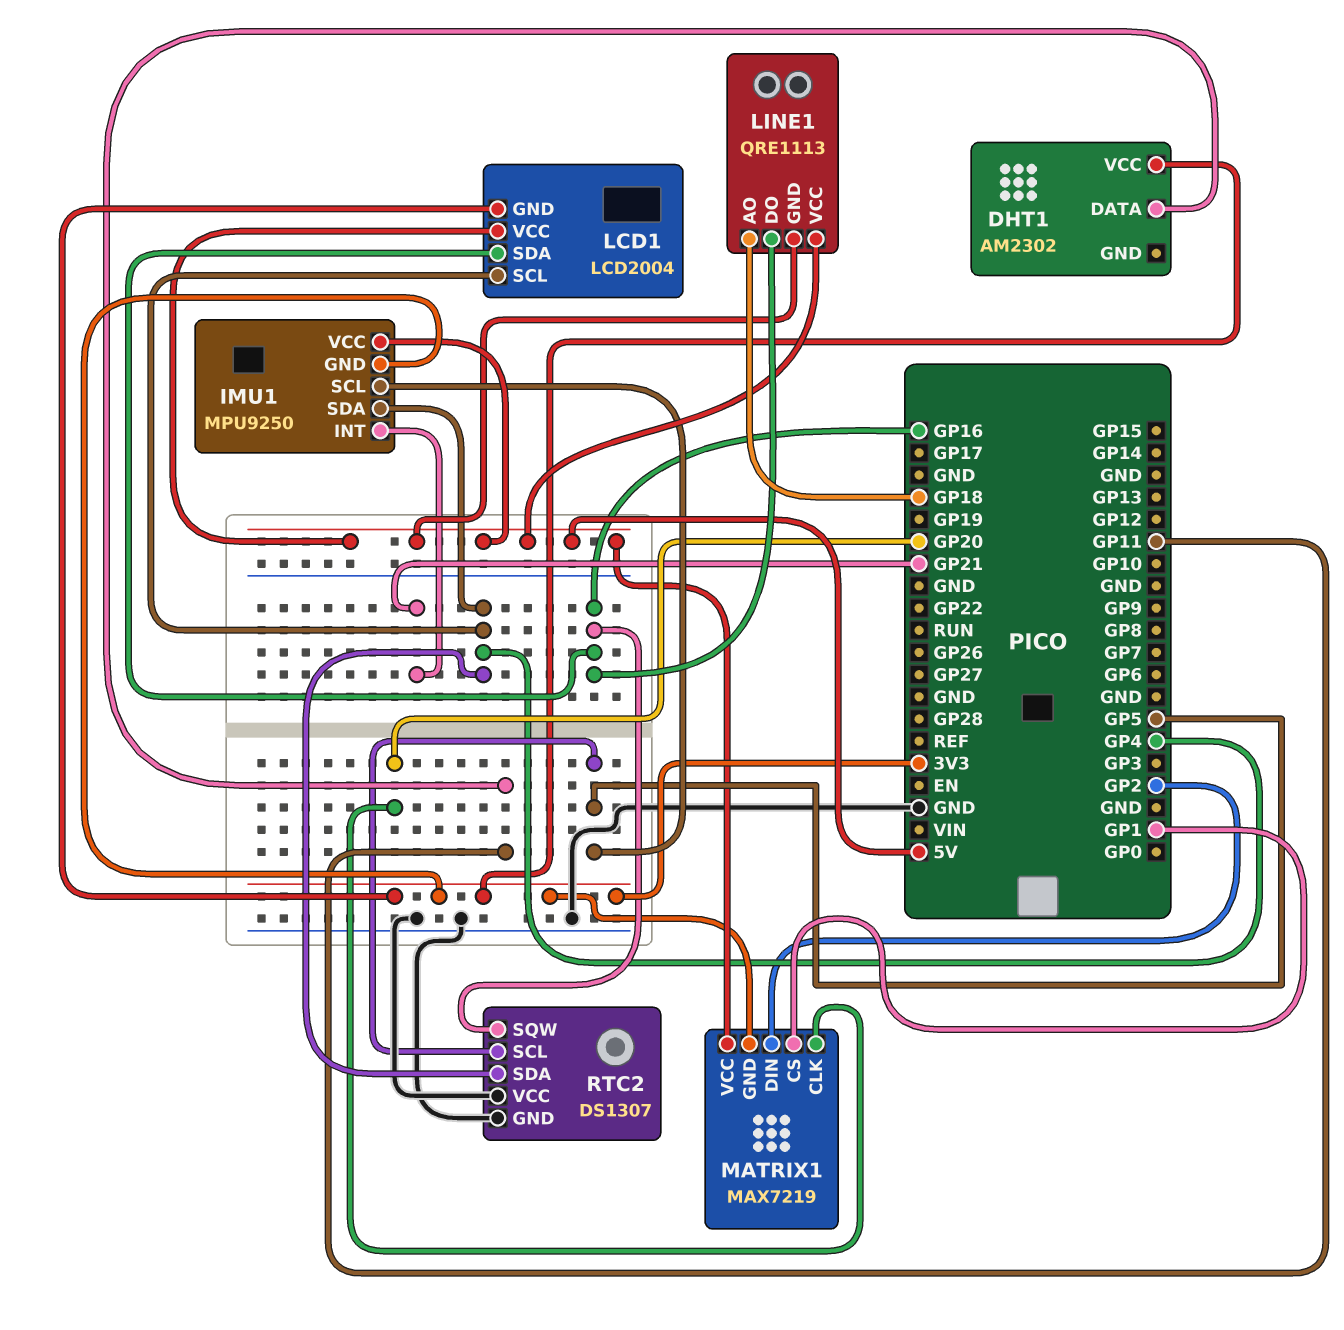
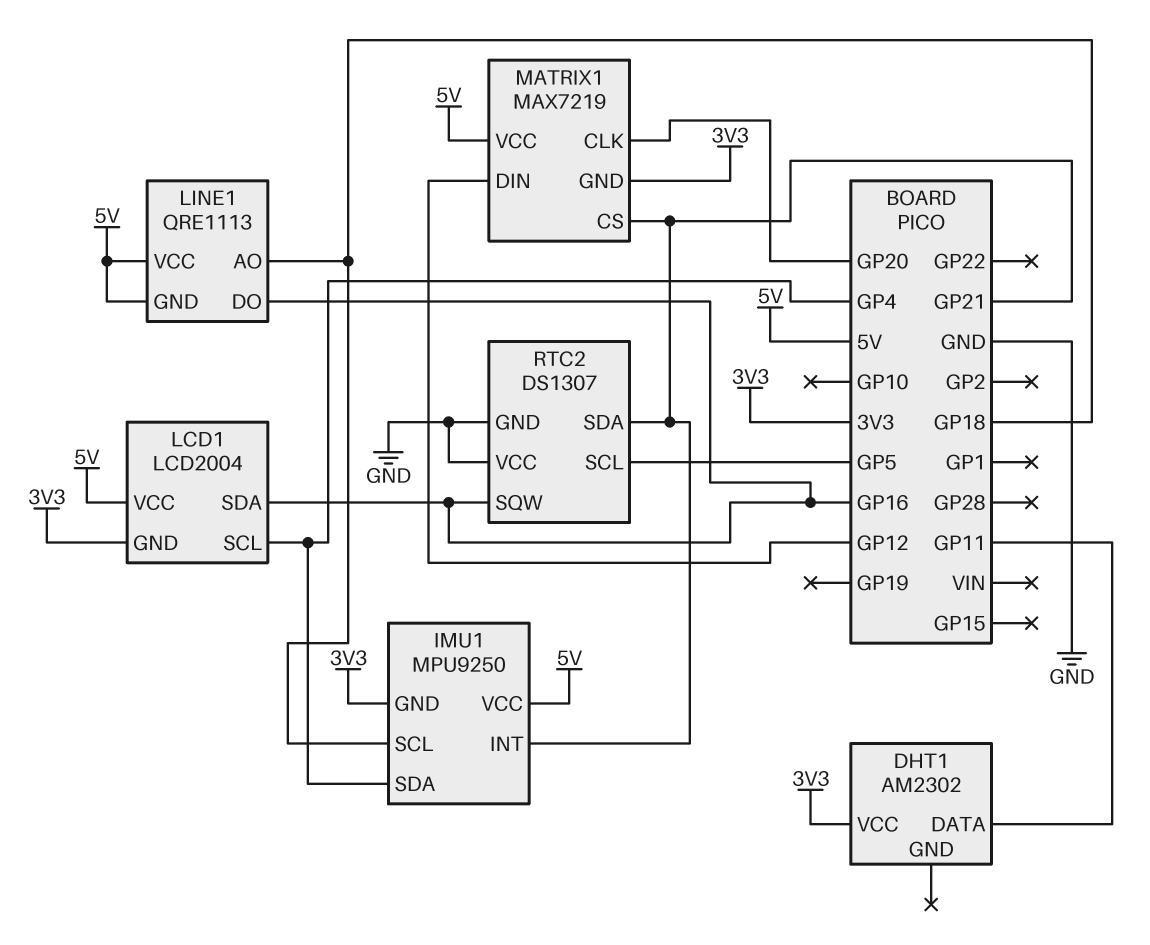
IMU1 pin SCL: GP5 -> GP18
MATRIX1 pin CS: GP1 -> GP21
MATRIX1 pin DIN: GP2 -> GP12
RTC2 pin SDA: GP4 -> GP21

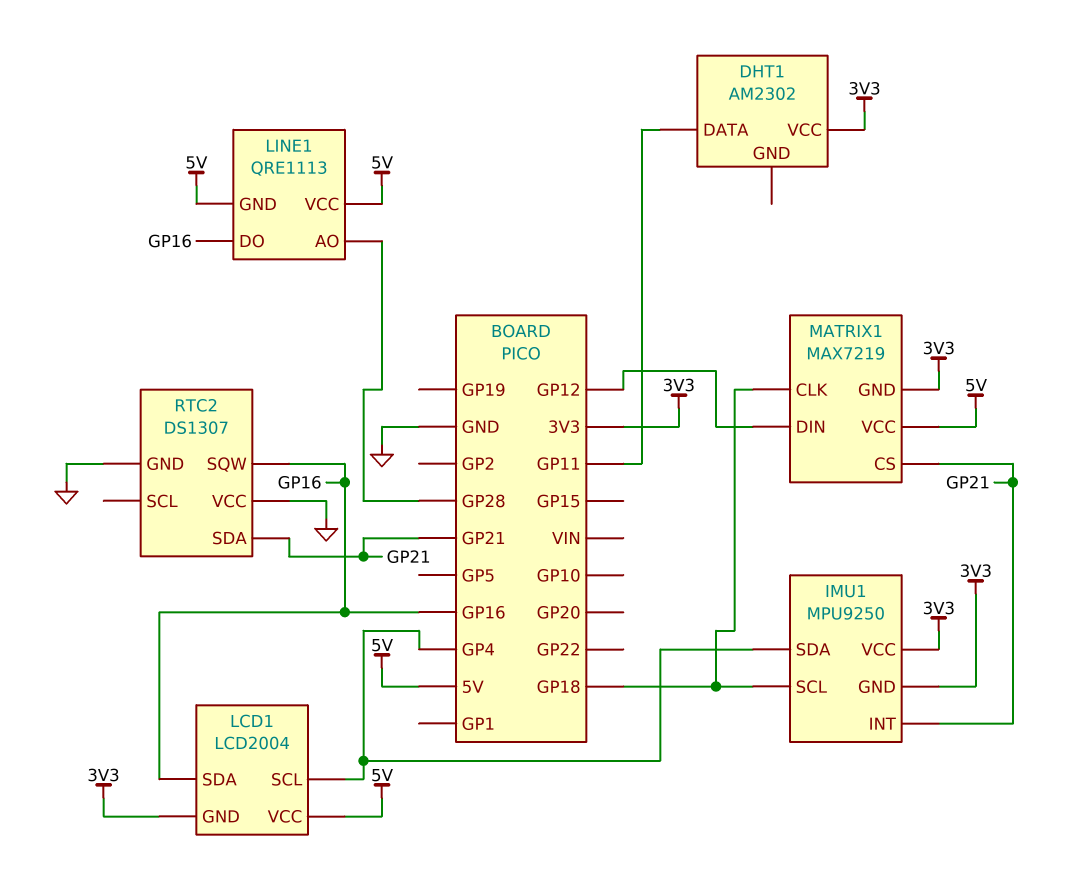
IMU1 pin VCC: 5V -> 3V3
LINE1 pin AO: GP18 -> GP28
MATRIX1 pin CLK: GP20 -> GP18
RTC2 pin SCL: GP5 -> none

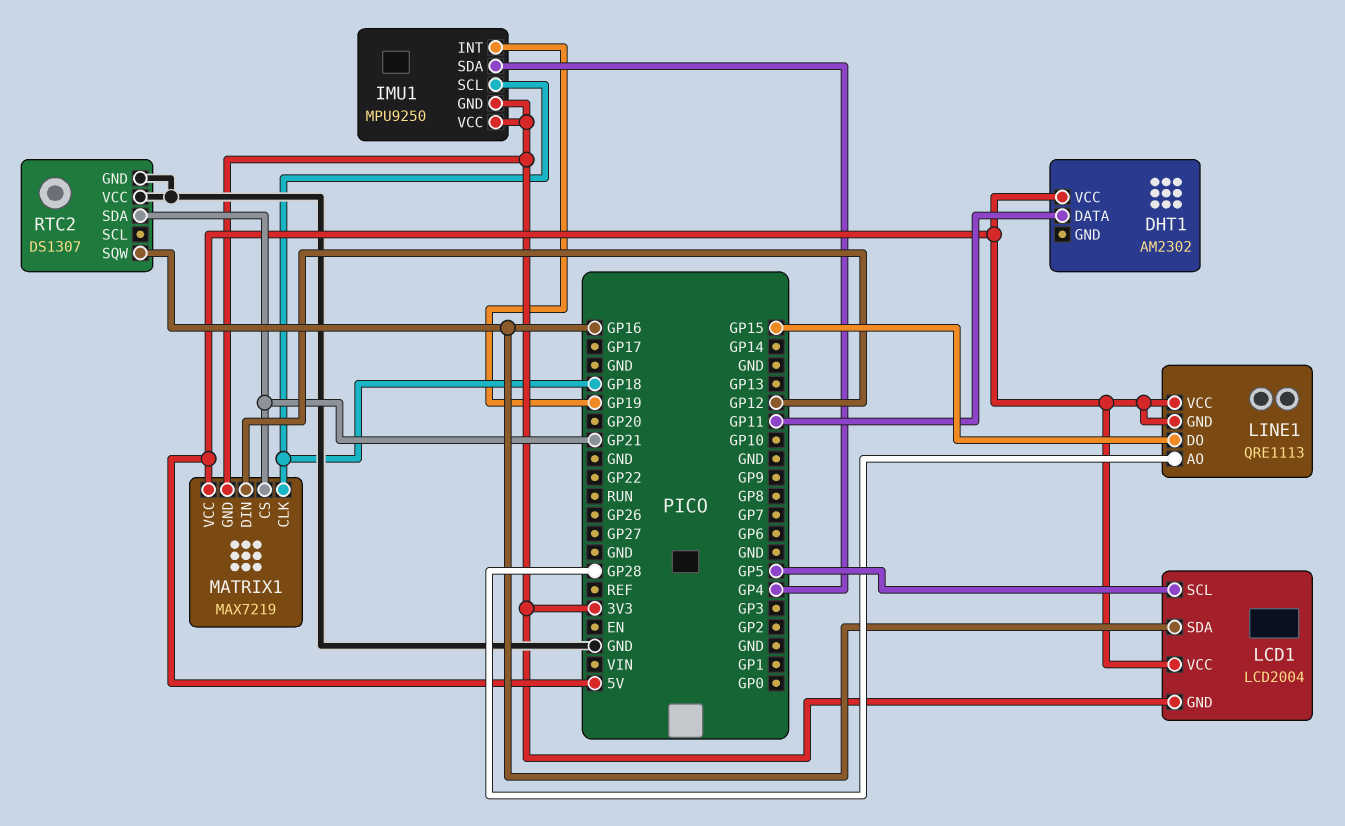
DHT1 pin VCC: 3V3 -> 5V
IMU1 pin INT: GP21 -> GP19
LCD1 pin SCL: GP4 -> GP5
LINE1 pin DO: GP16 -> GP15

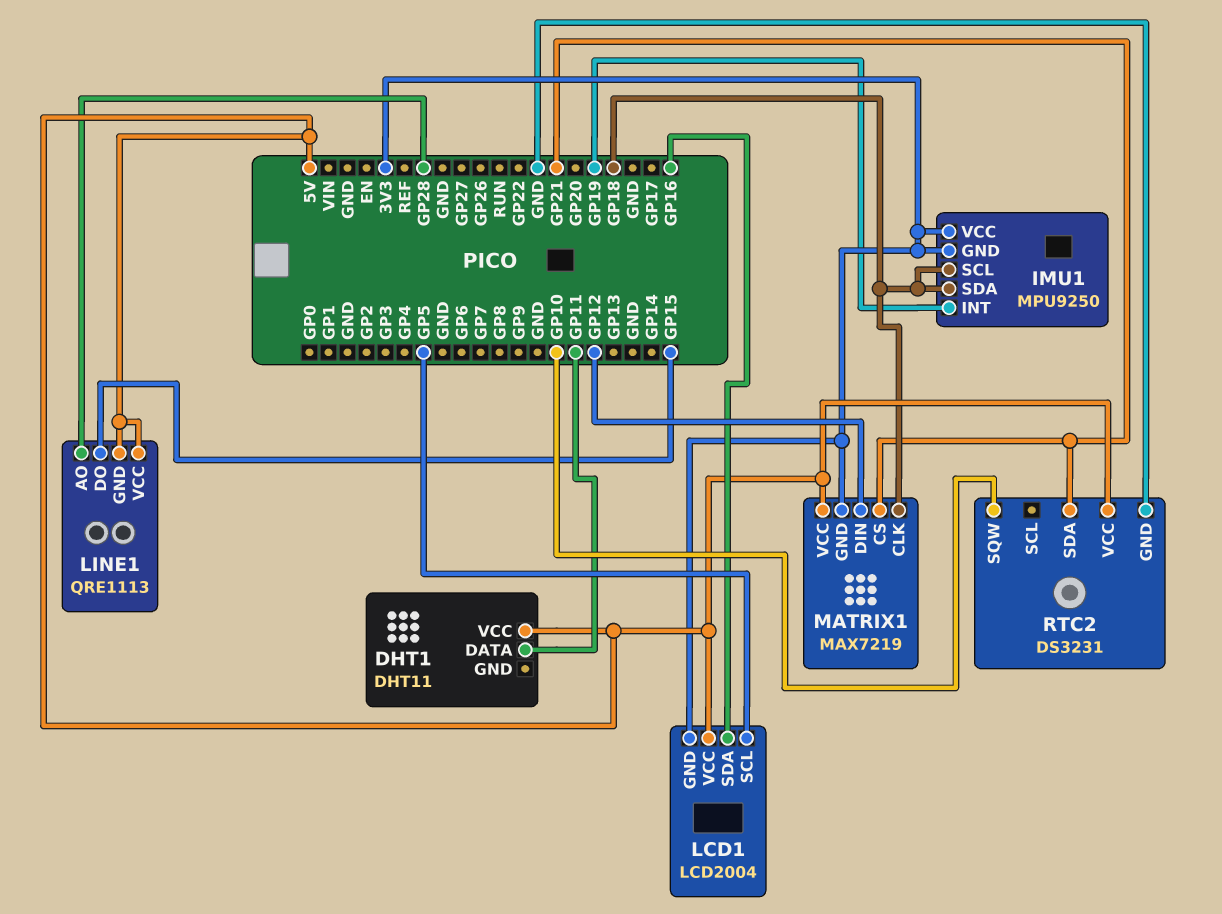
DHT1: AM2302 -> DHT11
IMU1 pin SDA: GP4 -> GP18
RTC2: DS1307 -> DS3231
RTC2 pin SQW: GP16 -> GP10
RTC2 pin VCC: GND -> 5V

